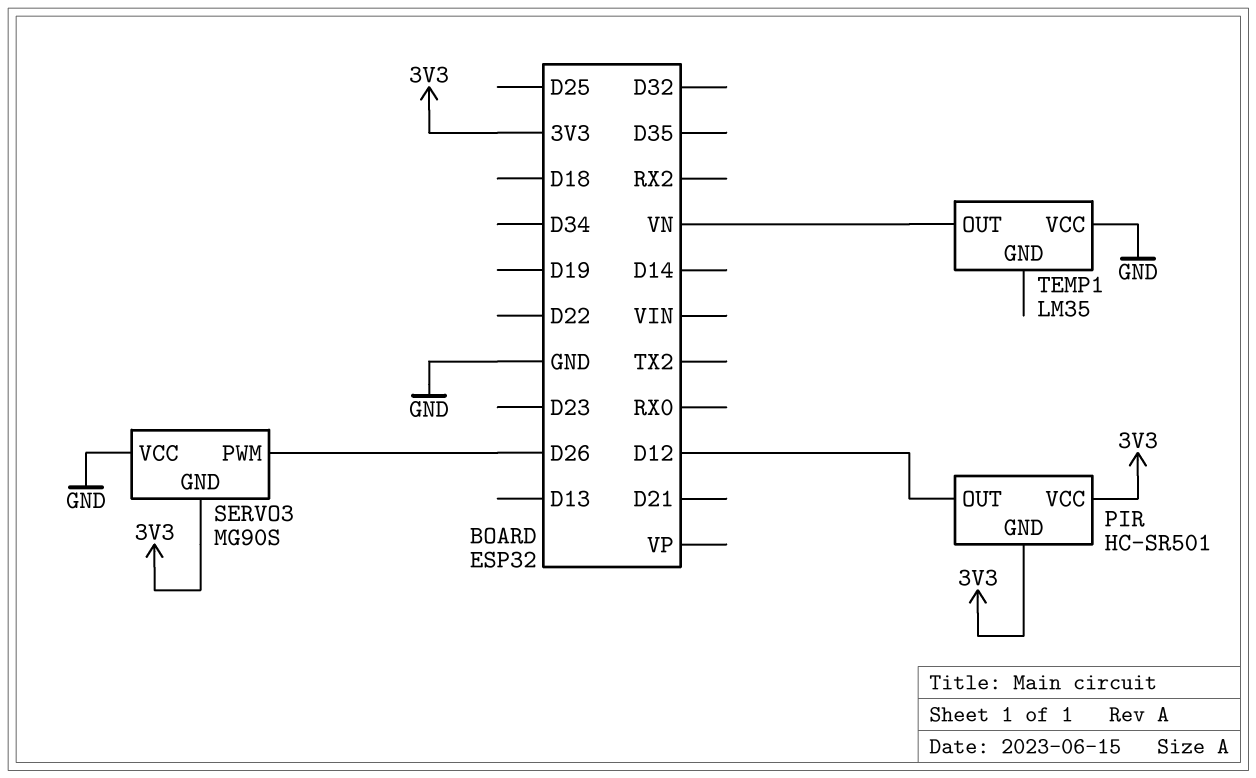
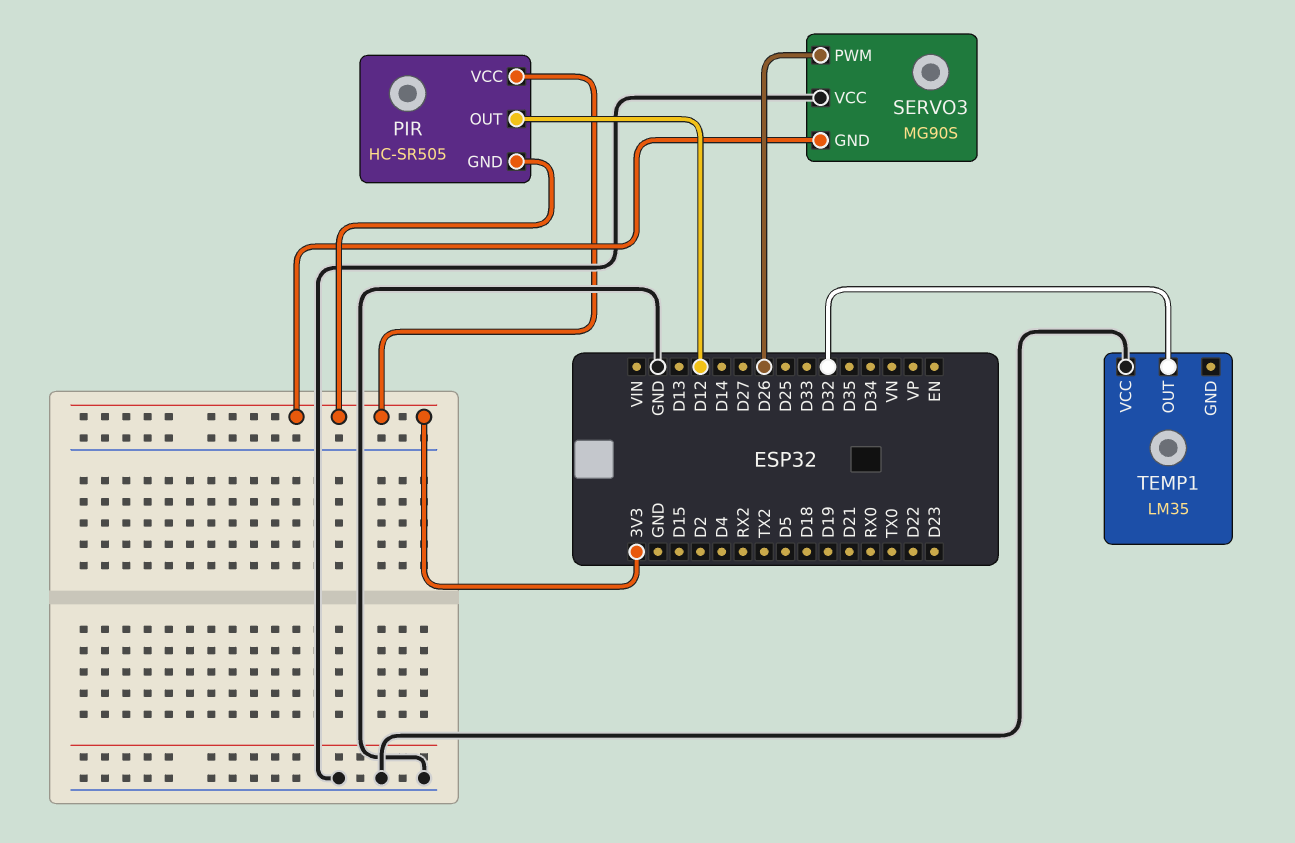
PIR: HC-SR501 -> HC-SR505
TEMP1 pin OUT: VN -> D32

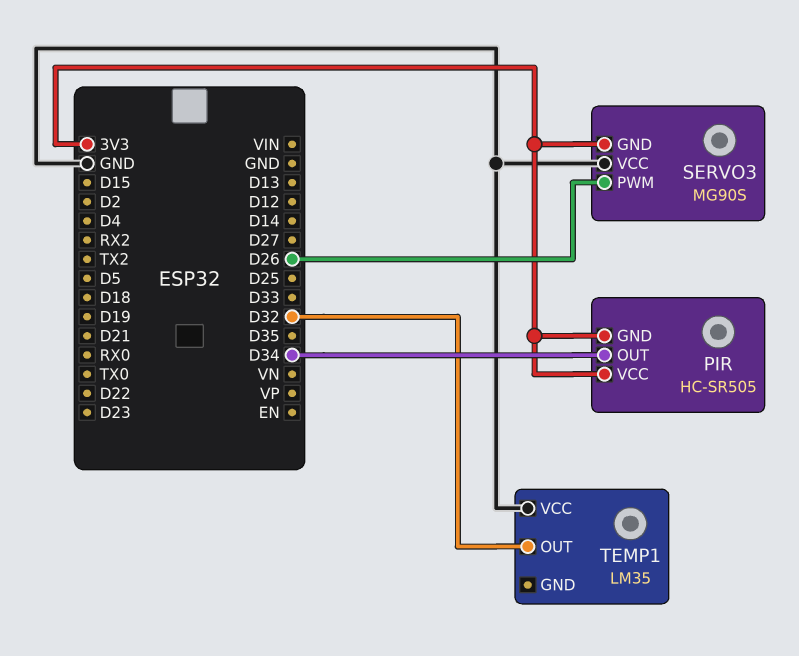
PIR pin OUT: D12 -> D34

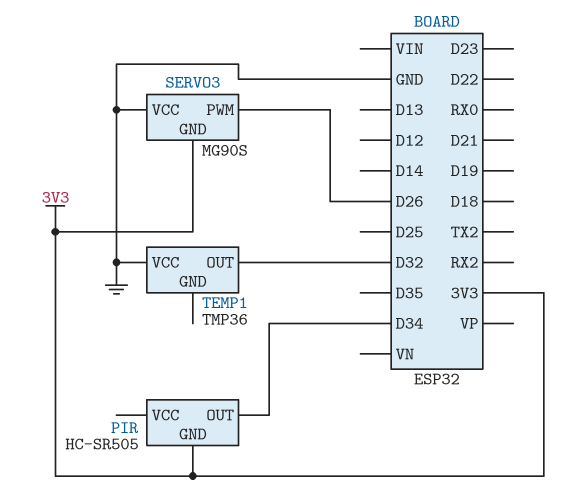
PIR pin VCC: 3V3 -> none
TEMP1: LM35 -> TMP36

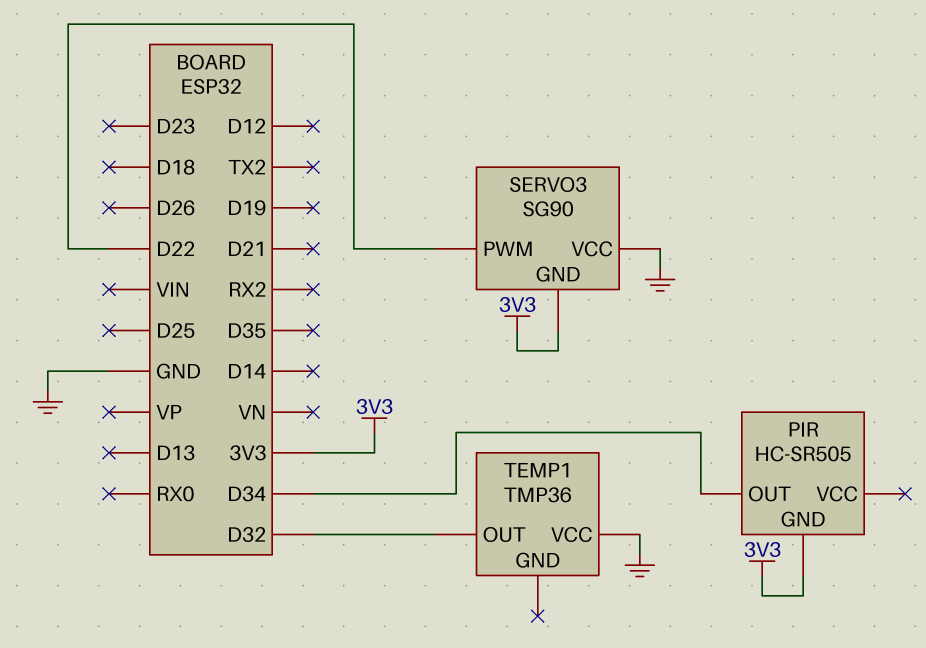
SERVO3: MG90S -> SG90
SERVO3 pin PWM: D26 -> D22

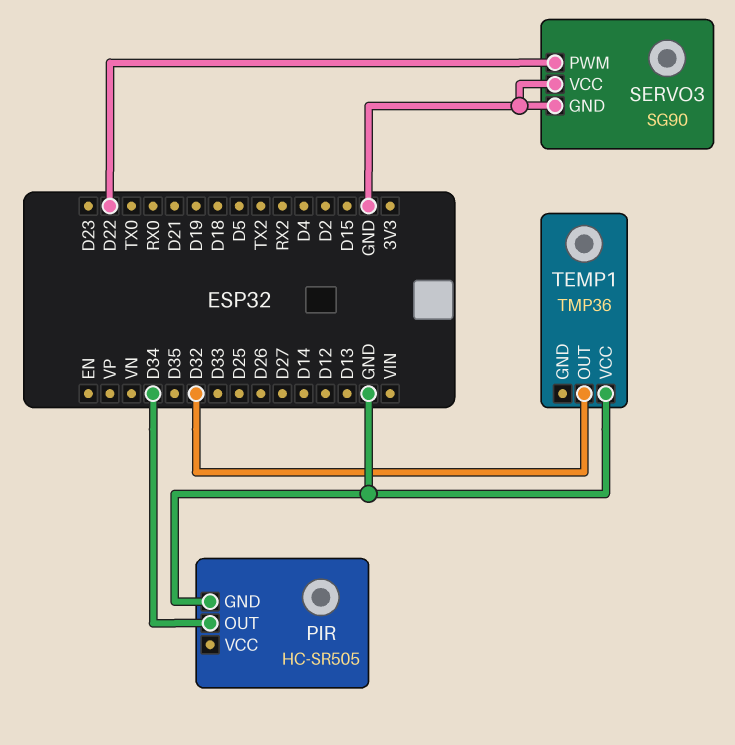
PIR pin GND: 3V3 -> GND
SERVO3 pin GND: 3V3 -> GND

